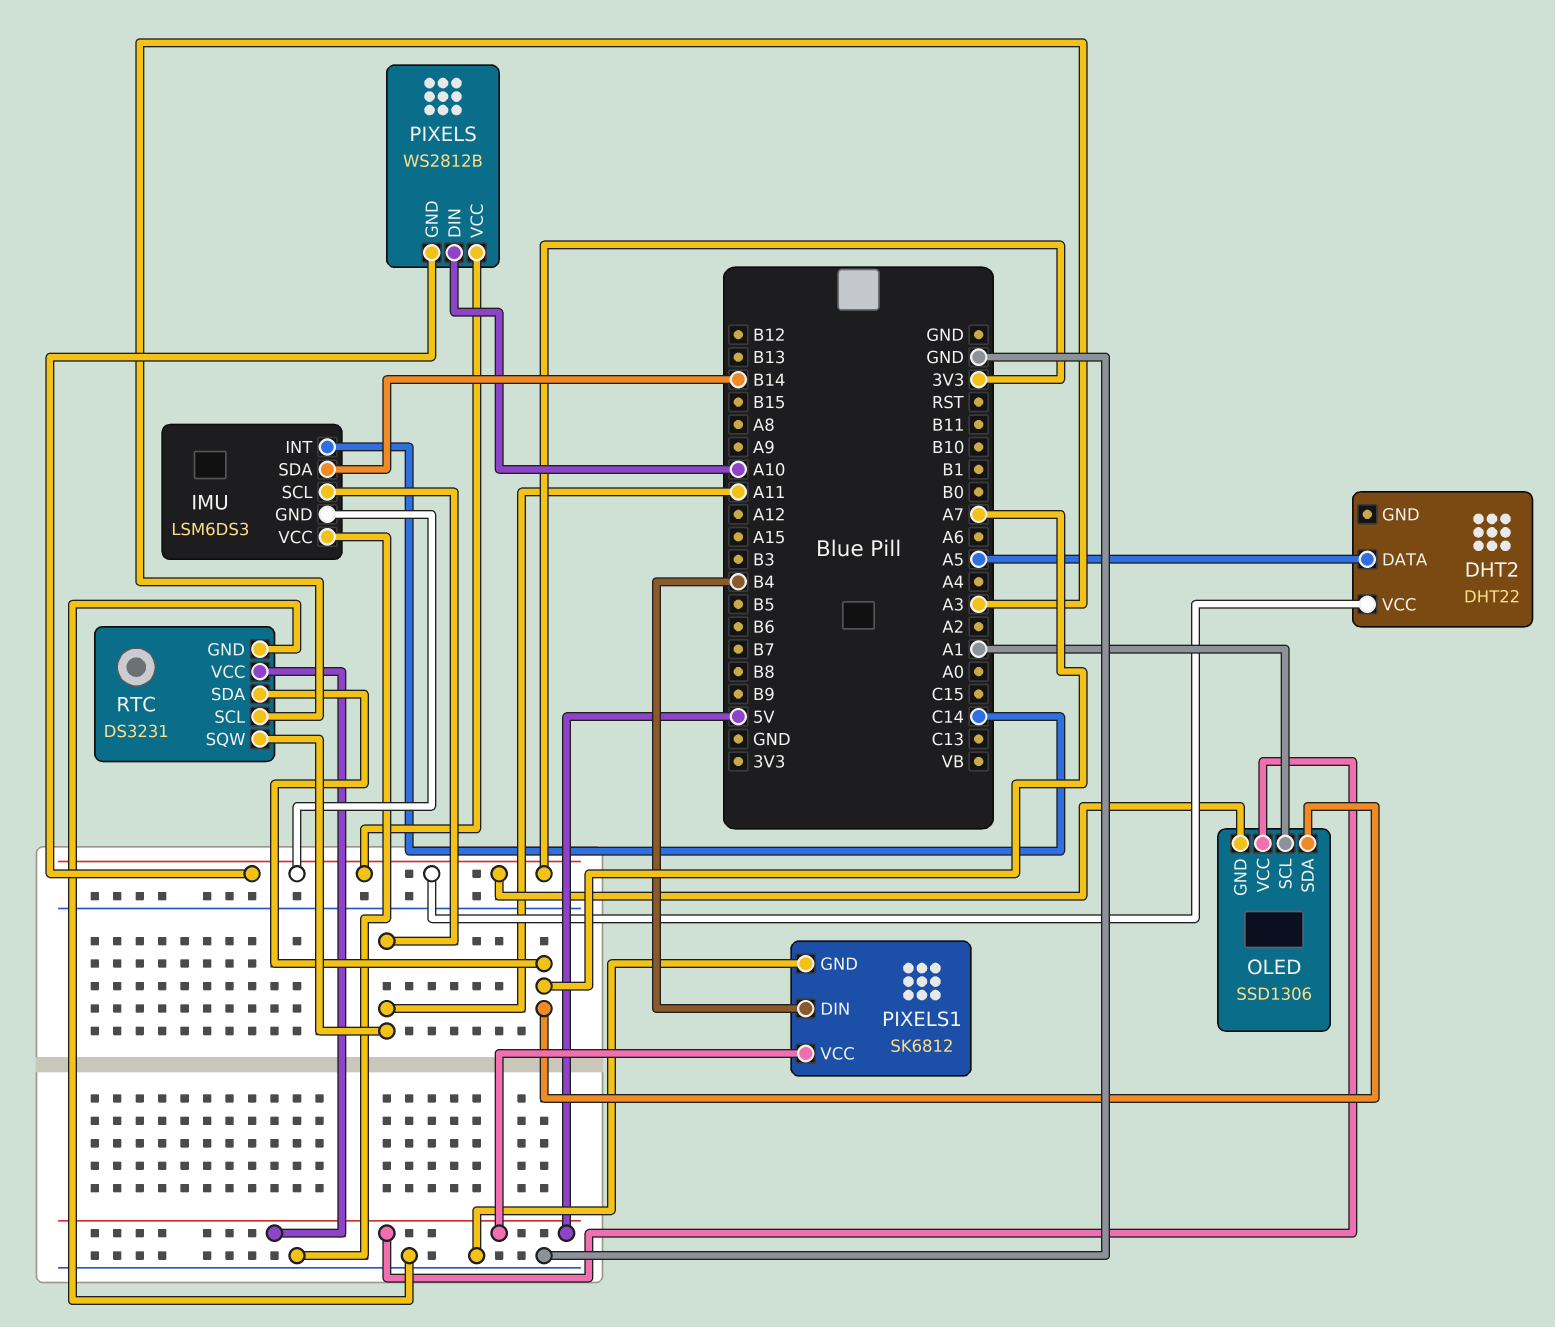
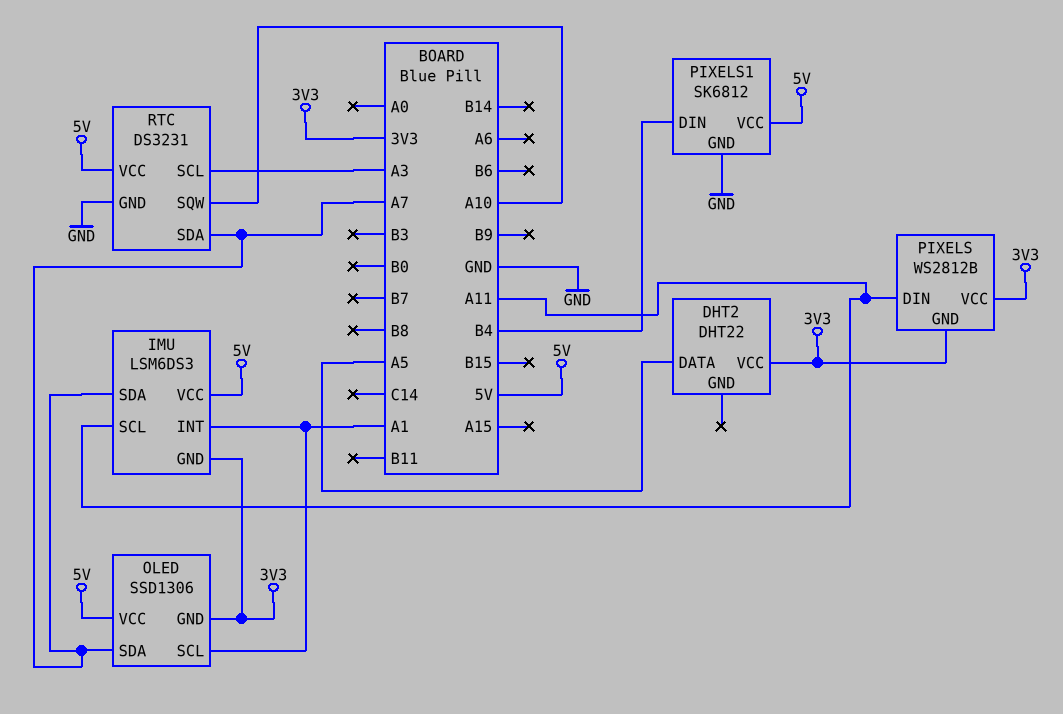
IMU pin INT: C14 -> A1
IMU pin SDA: B14 -> A7
IMU pin VCC: GND -> 5V
PIXELS pin DIN: A10 -> A11
RTC pin SQW: A11 -> A10

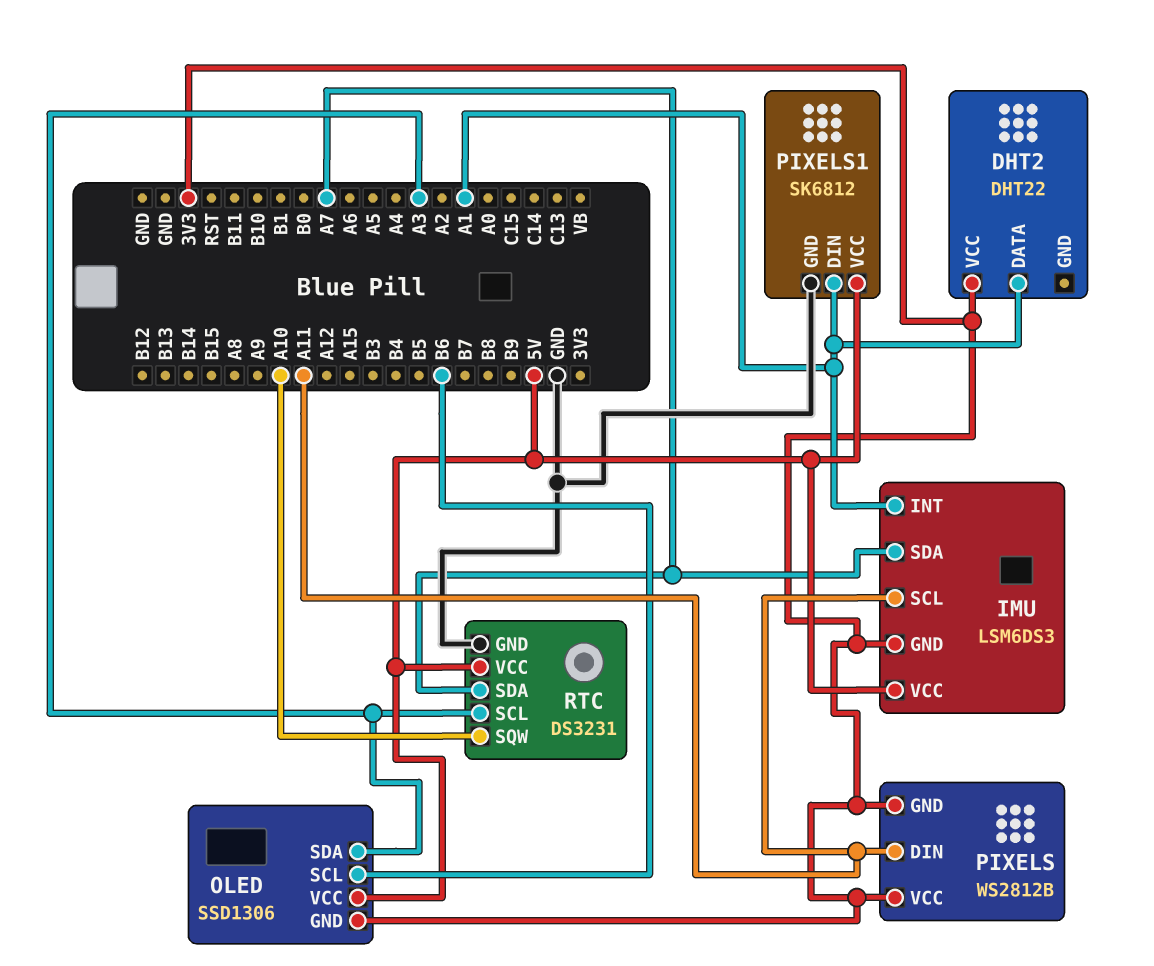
DHT2 pin DATA: A5 -> A1
OLED pin SCL: A1 -> B6
OLED pin SDA: A7 -> A3
PIXELS1 pin DIN: B4 -> A1

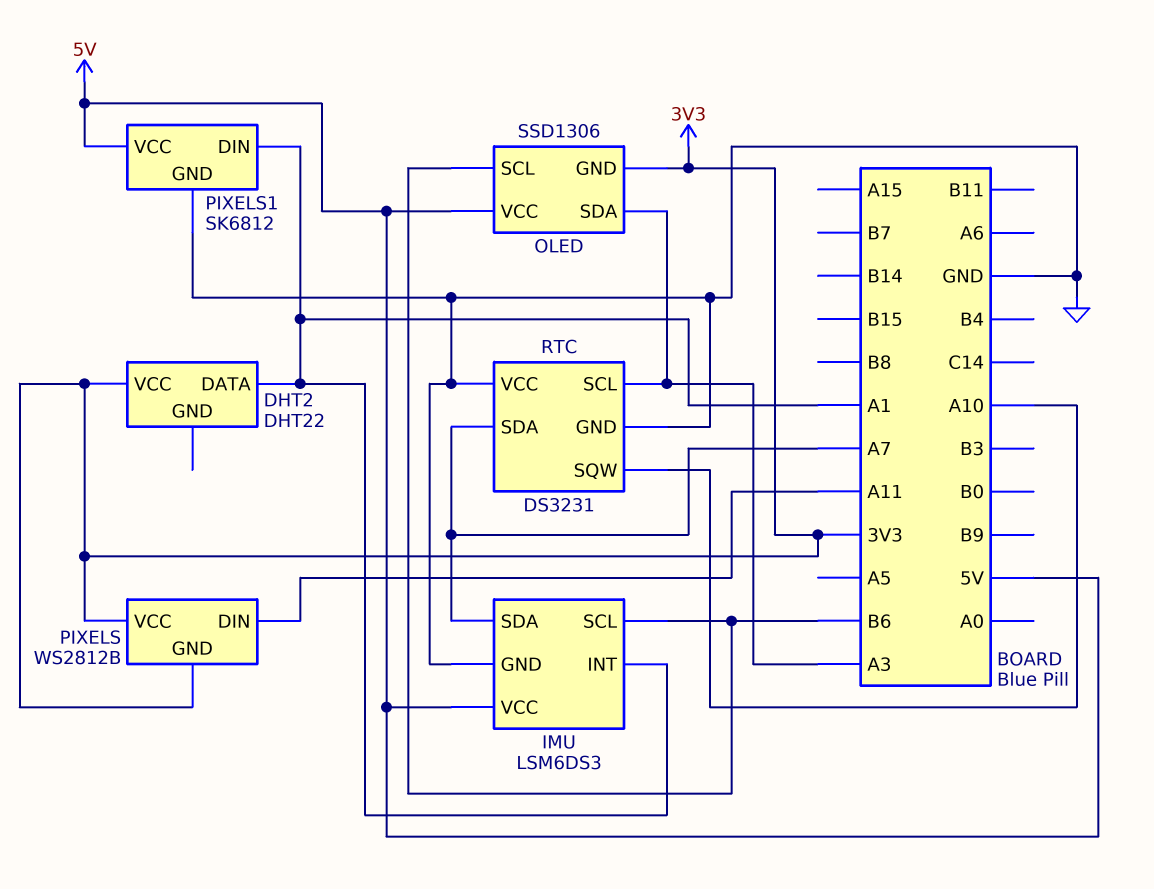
IMU pin GND: 3V3 -> GND
IMU pin SCL: A11 -> B6
RTC pin VCC: 5V -> GND

